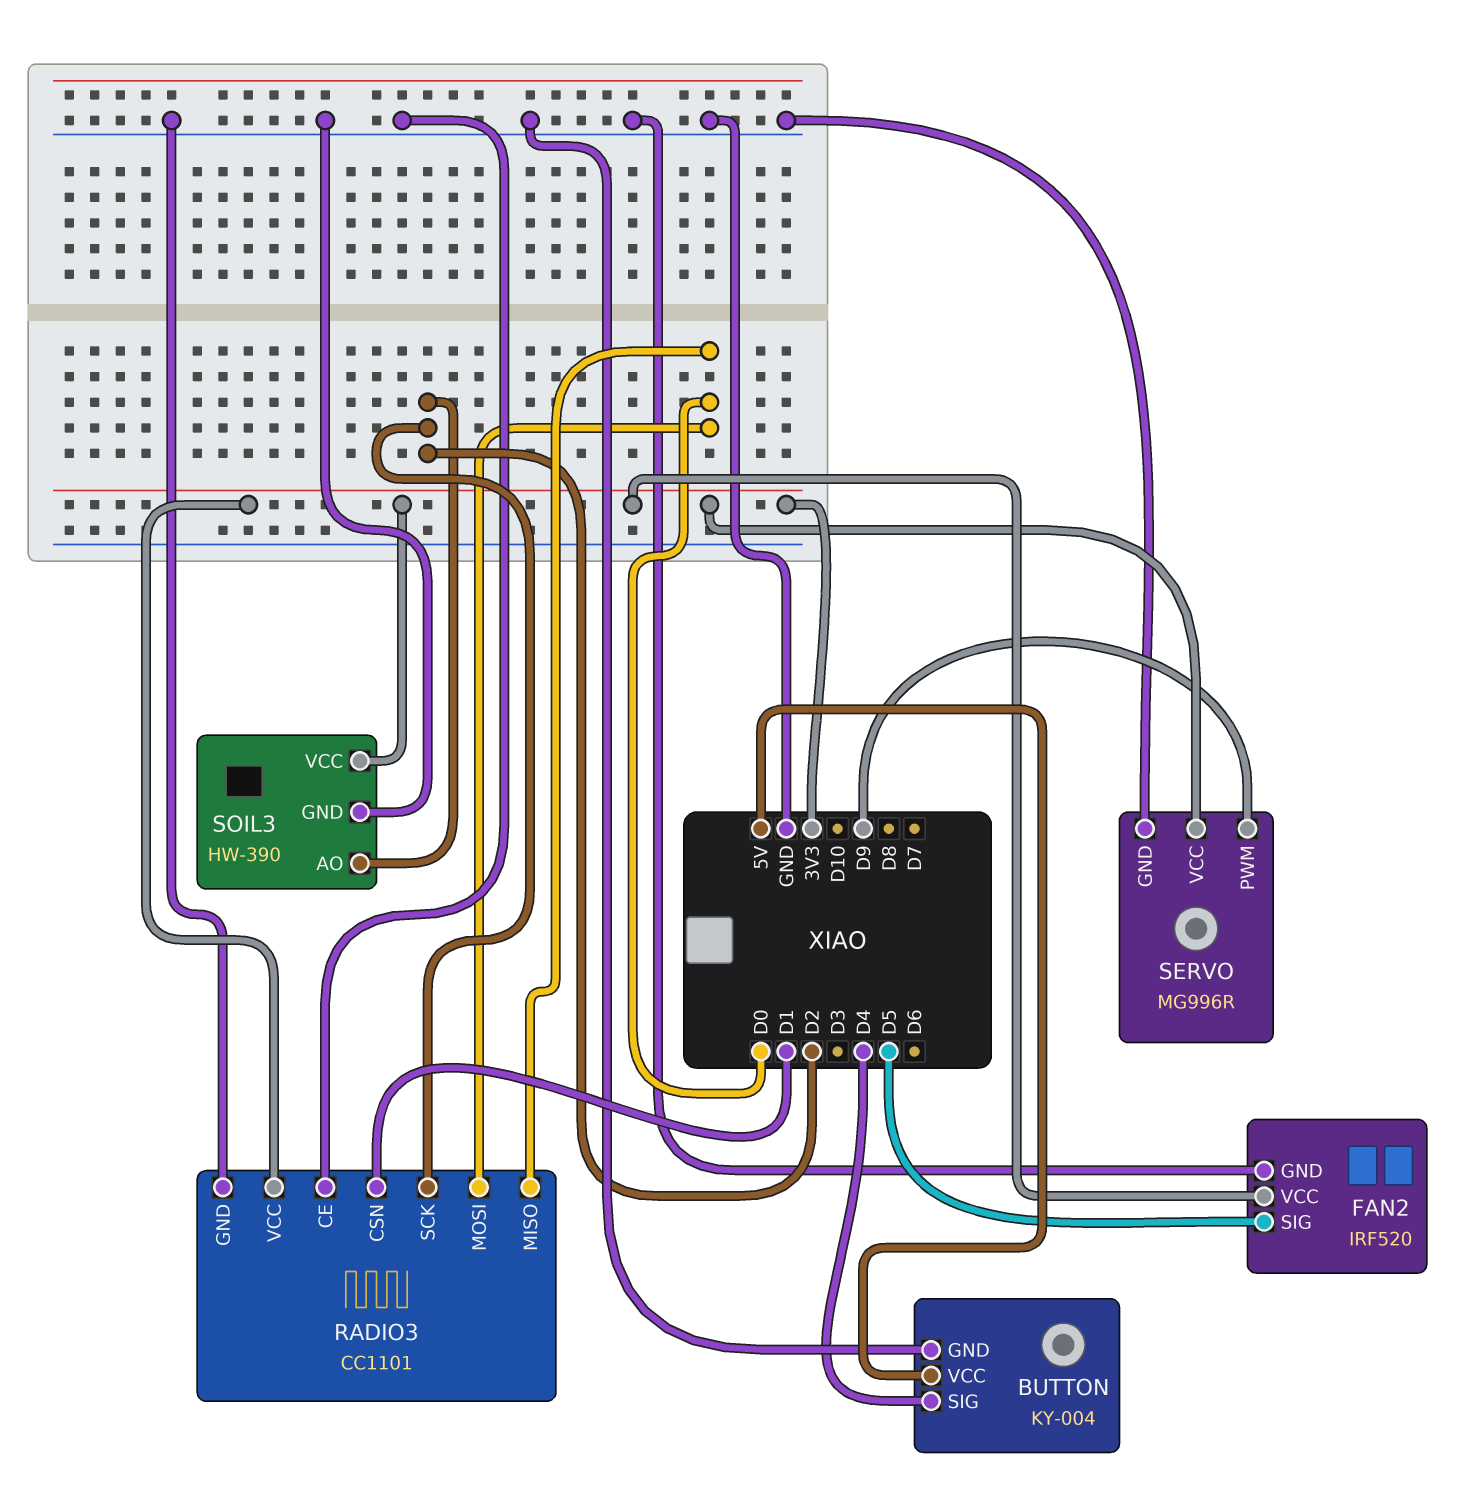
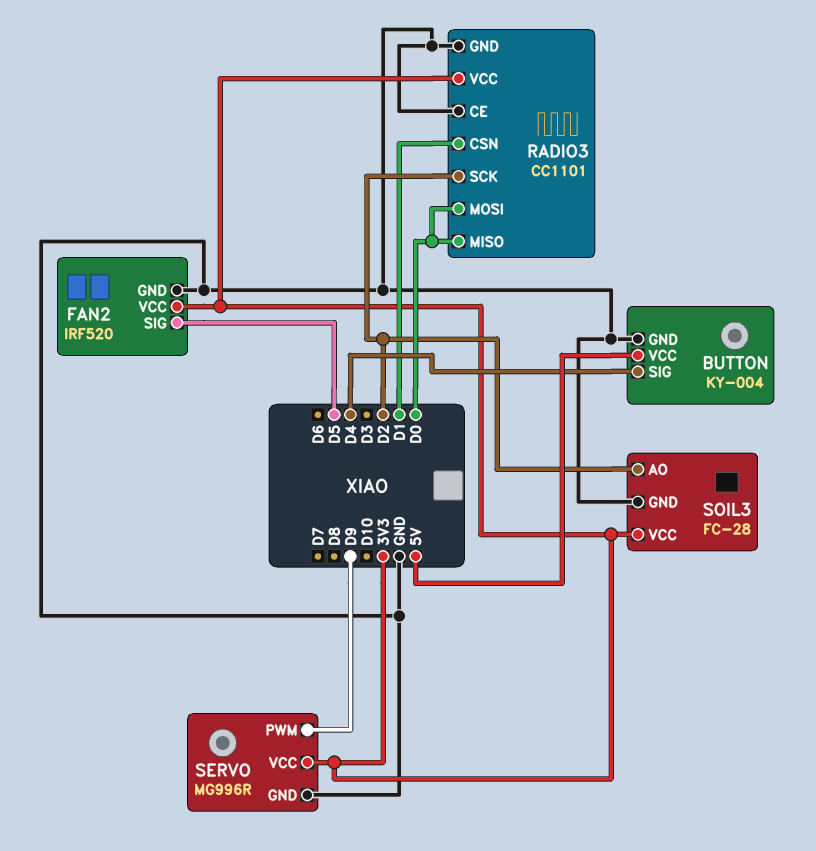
SOIL3: HW-390 -> FC-28

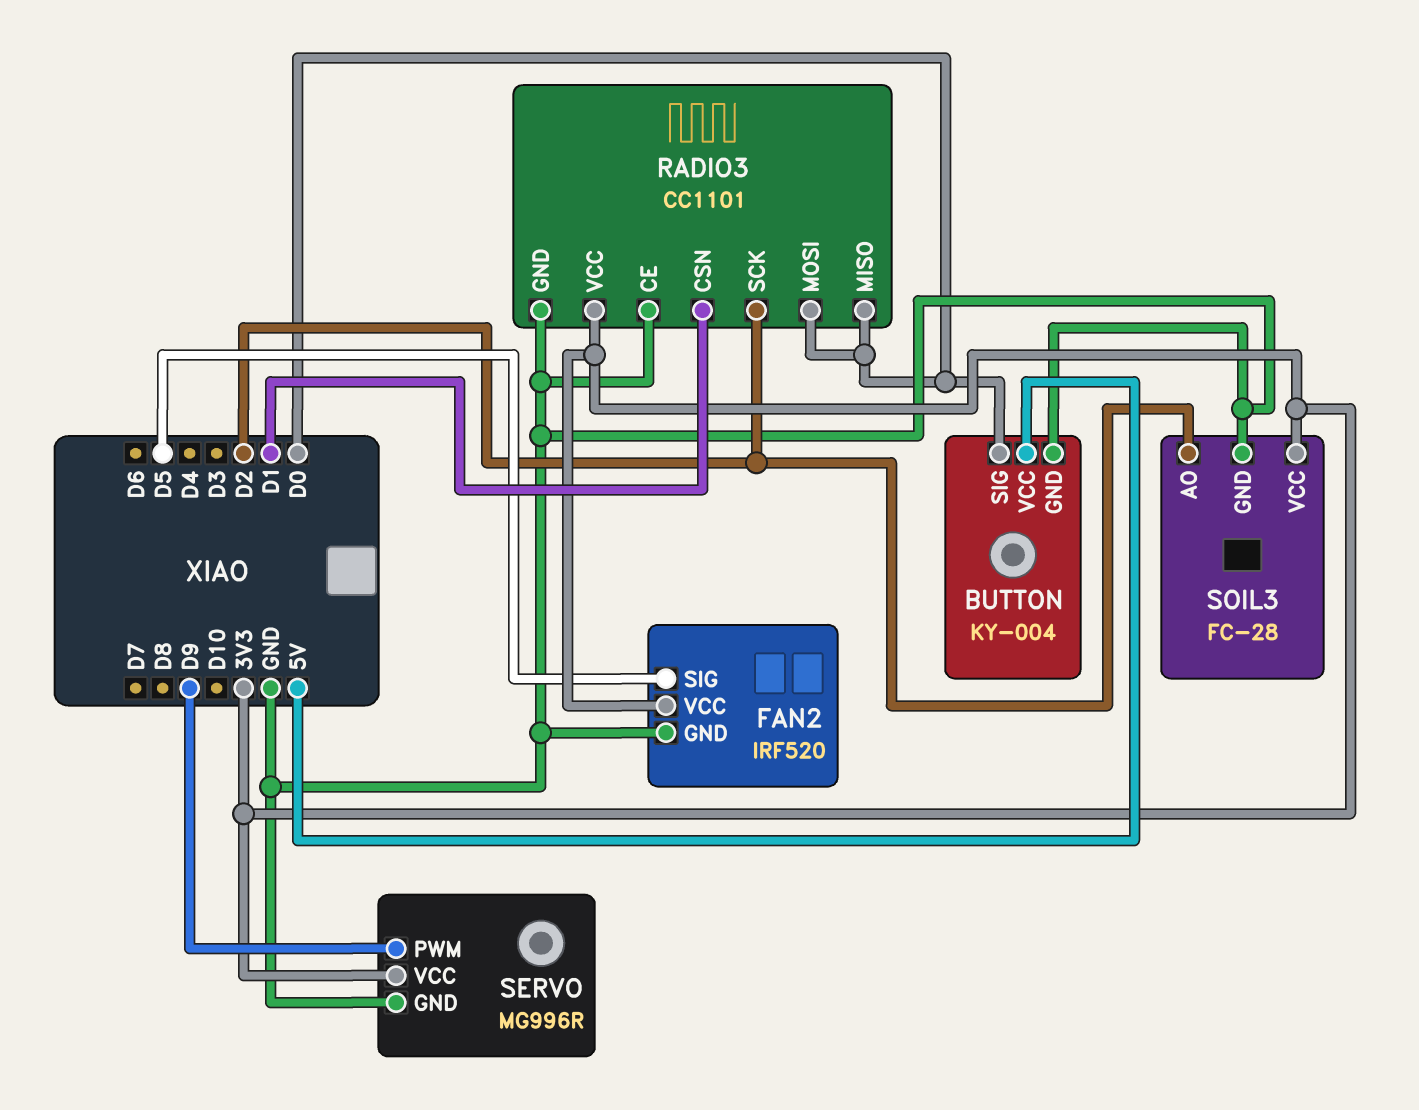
BUTTON pin SIG: D4 -> D0

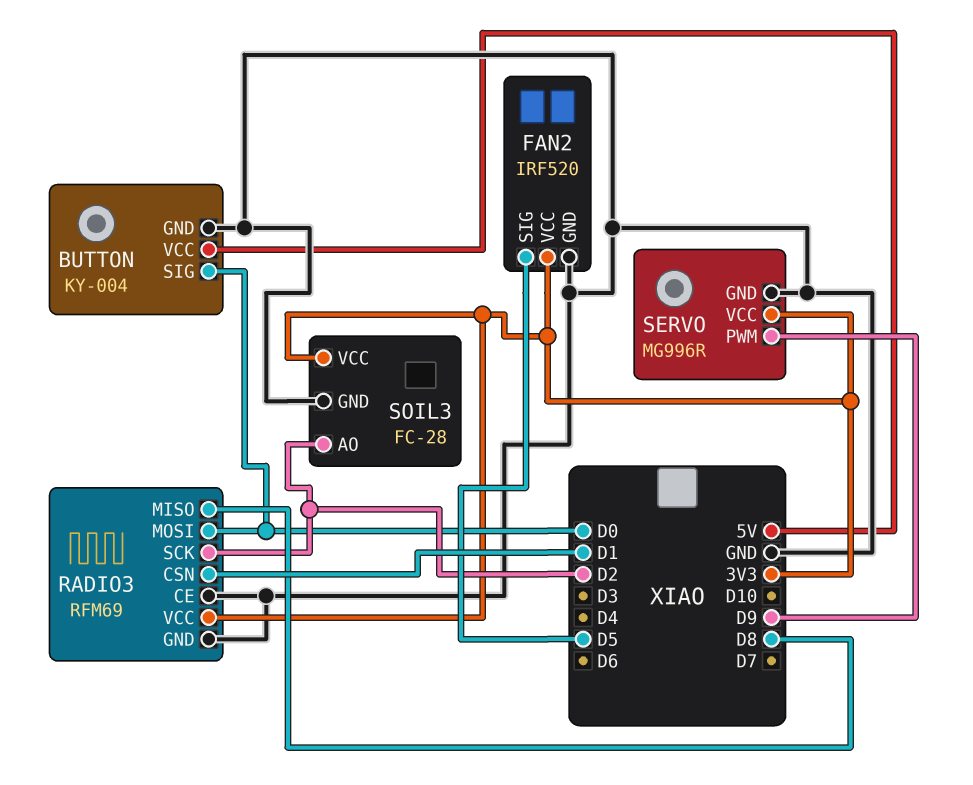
RADIO3: CC1101 -> RFM69
RADIO3 pin MISO: D0 -> D8

